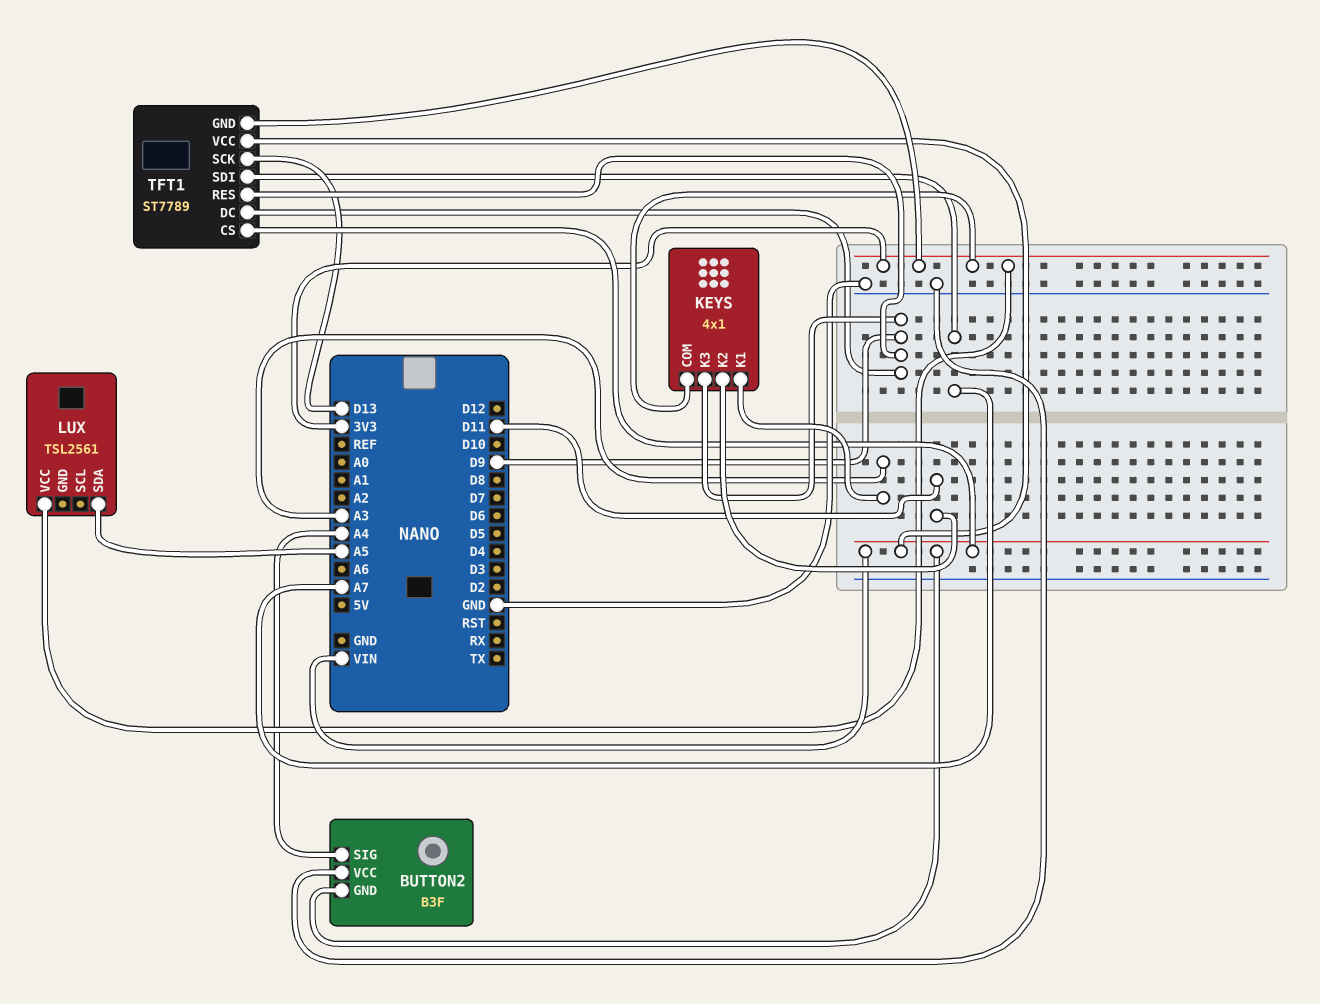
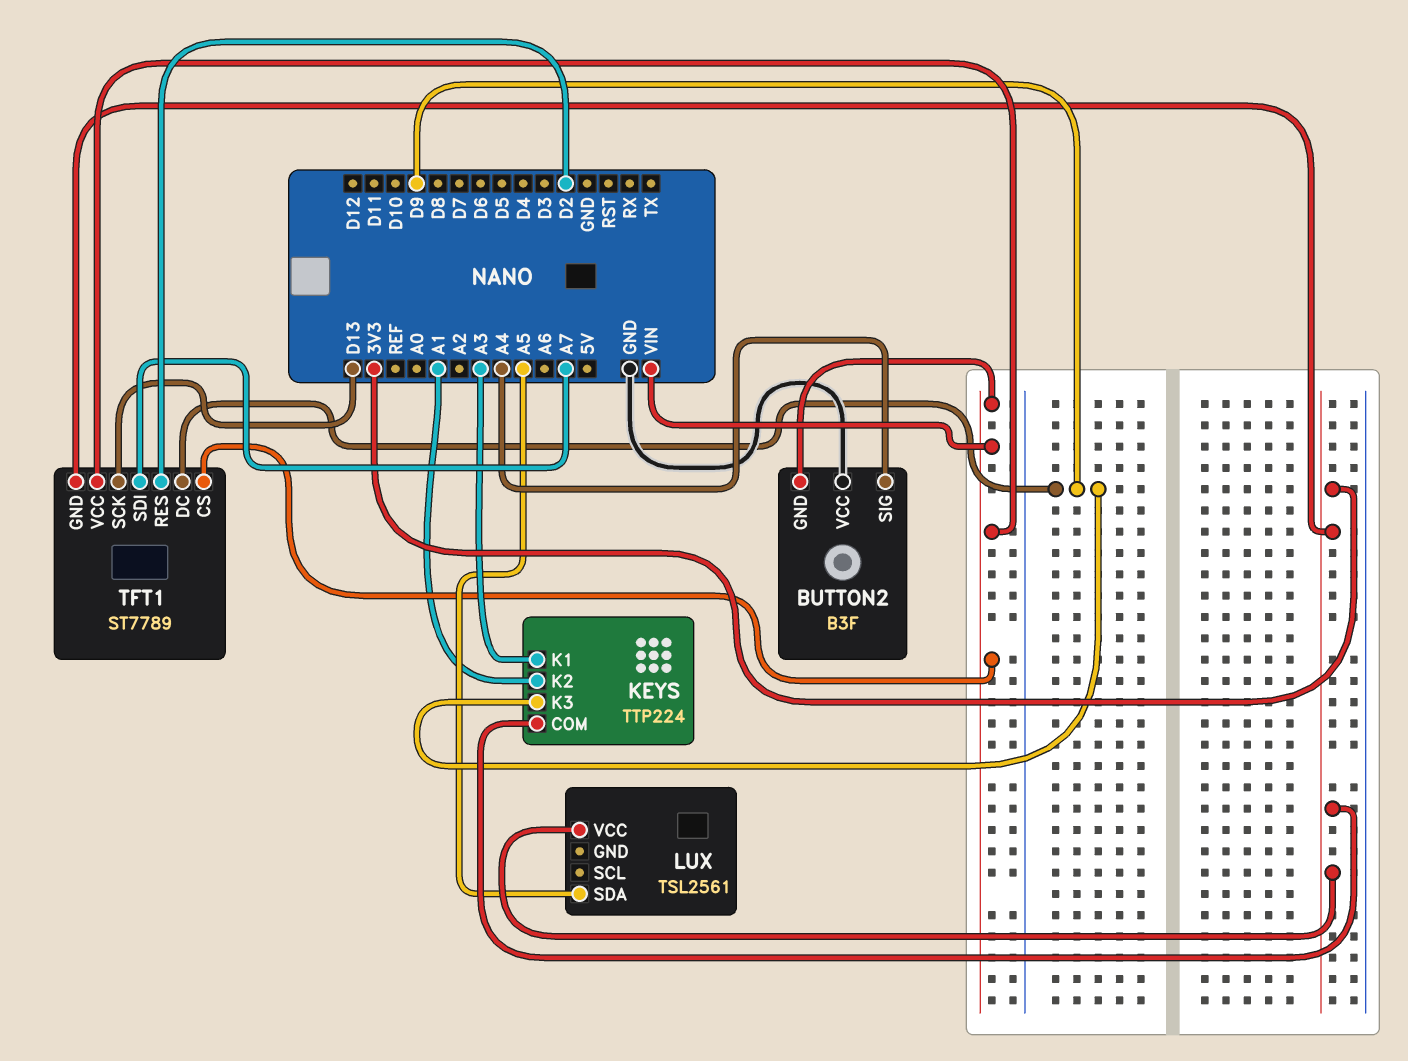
KEYS: 4x1 -> TTP224
KEYS pin K2: D11 -> A1
TFT1 pin RES: D9 -> D2

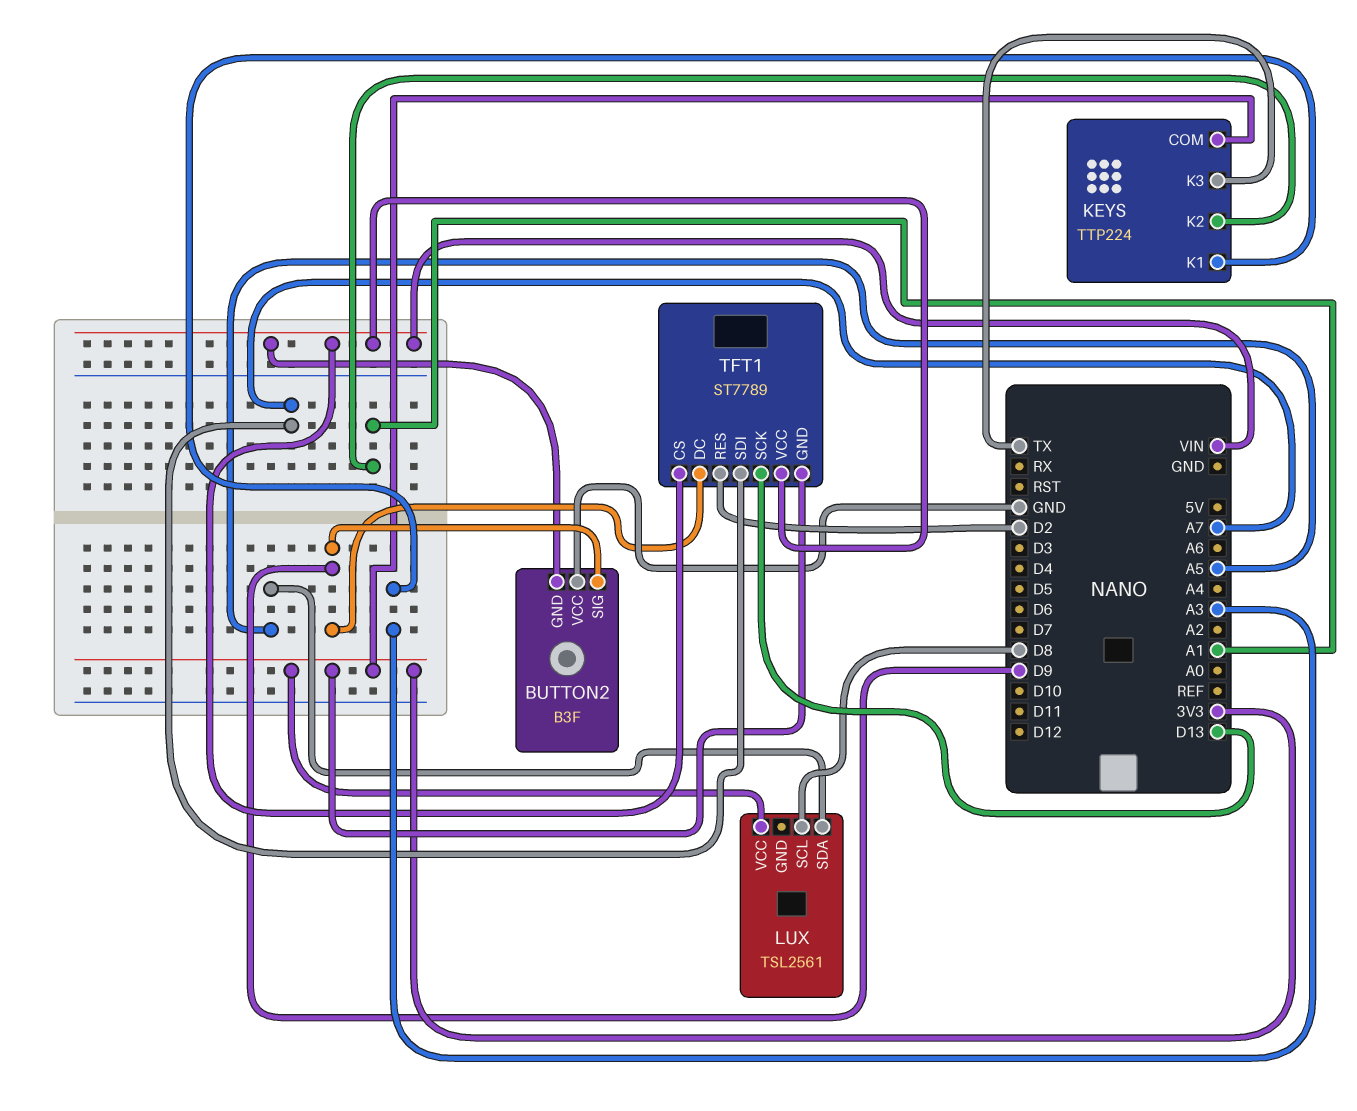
BUTTON2 pin SIG: A4 -> D9
KEYS pin K3: D9 -> TX
LUX pin SCL: none -> D8

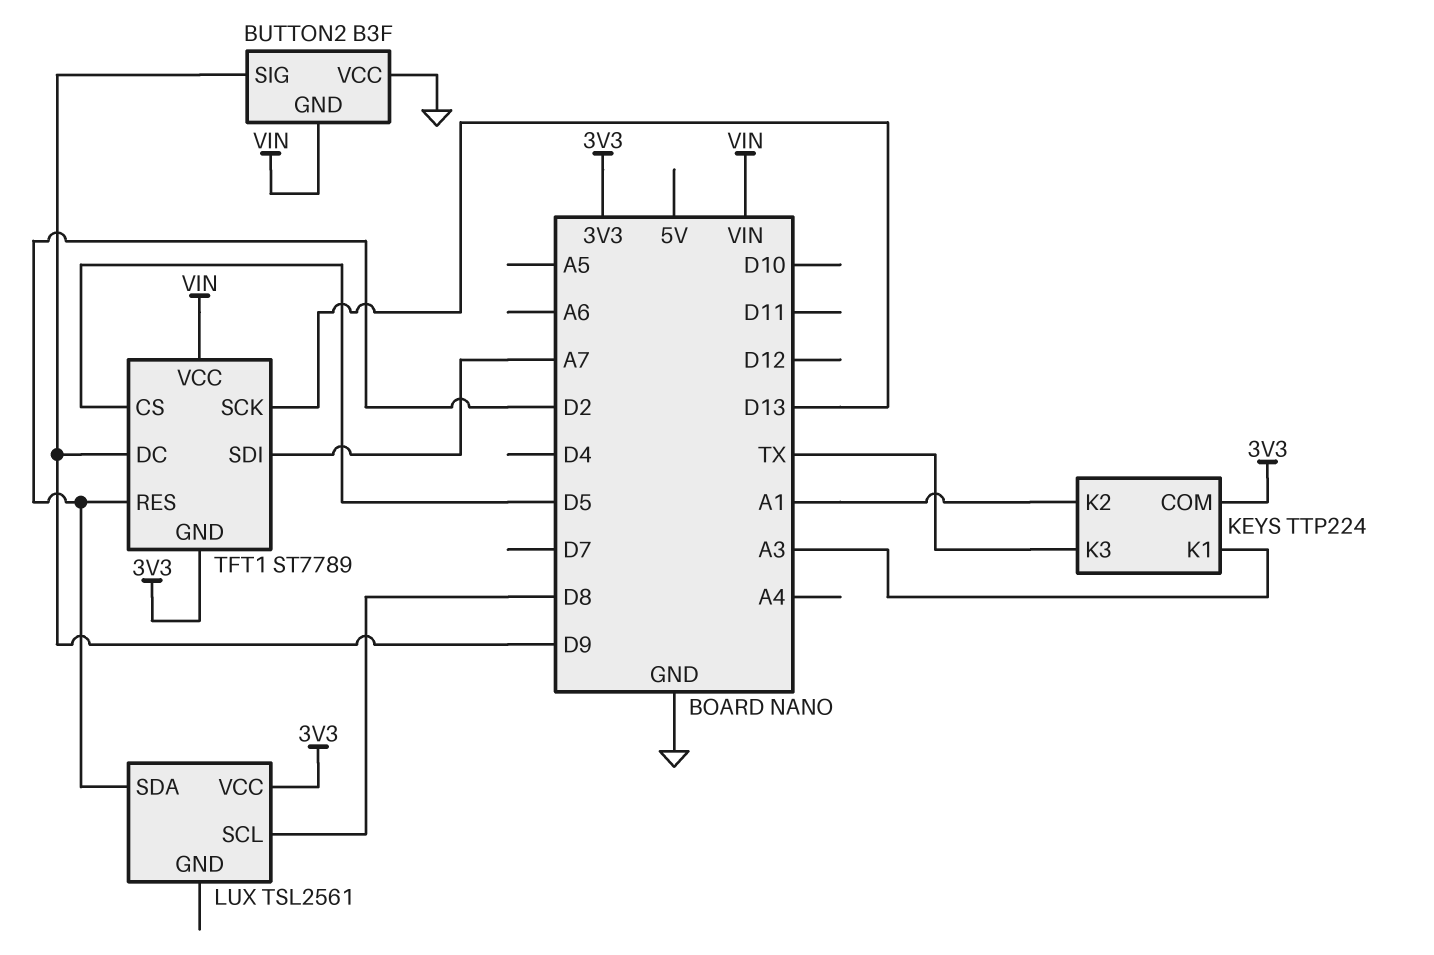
LUX pin SDA: A5 -> D2
TFT1 pin CS: VIN -> D5

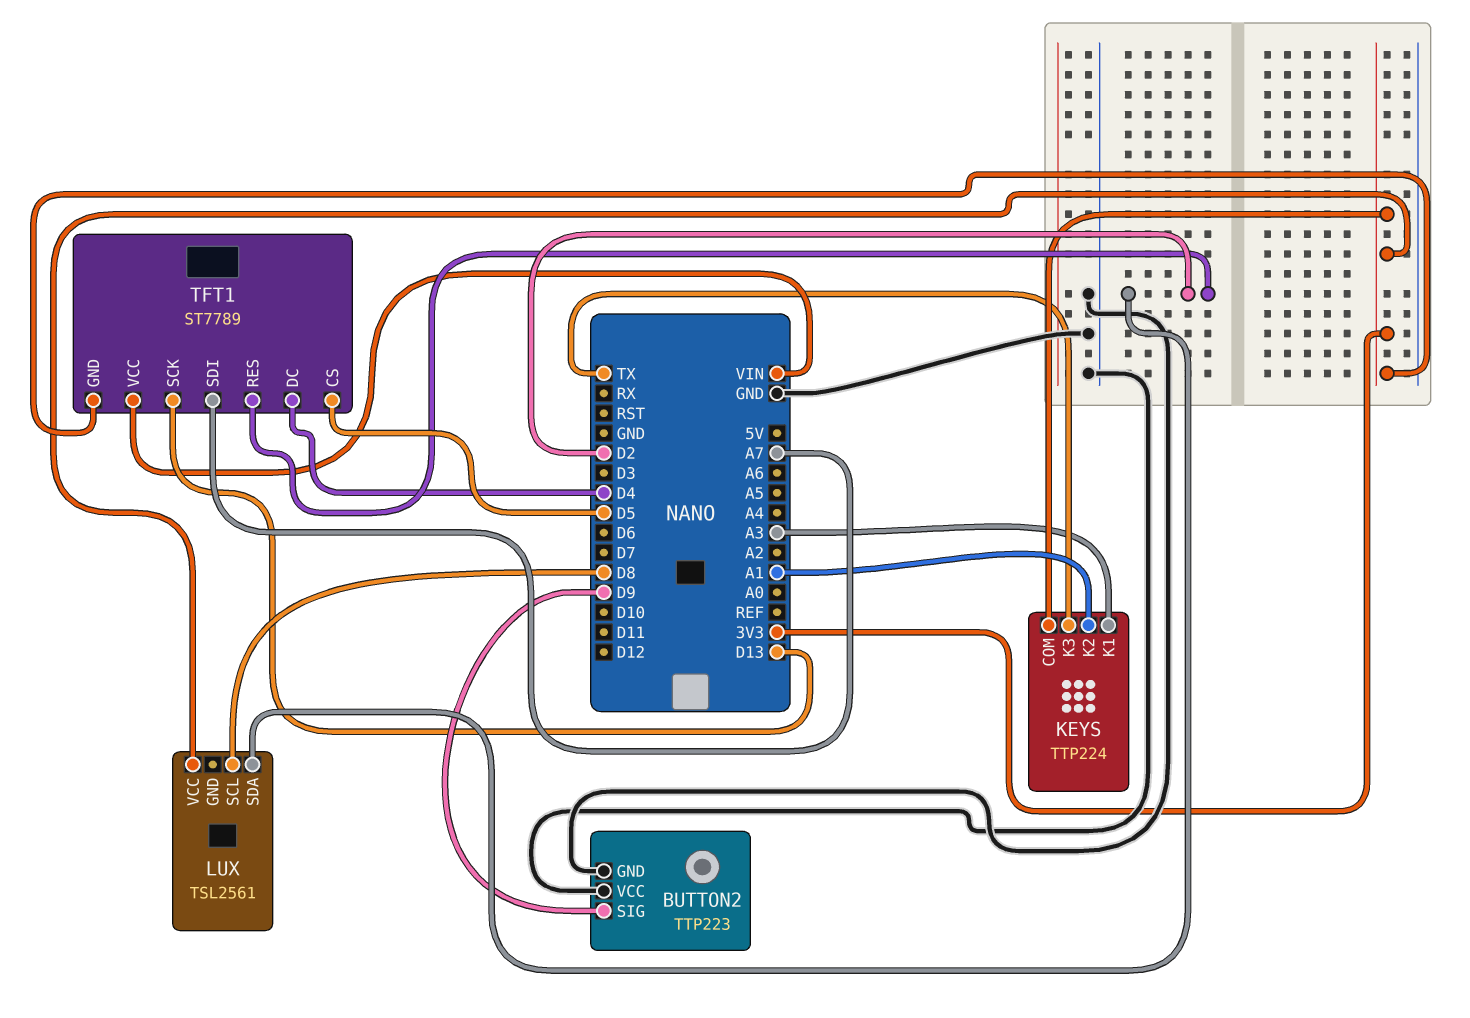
BUTTON2: B3F -> TTP223
BUTTON2 pin GND: VIN -> GND
TFT1 pin DC: D9 -> D4

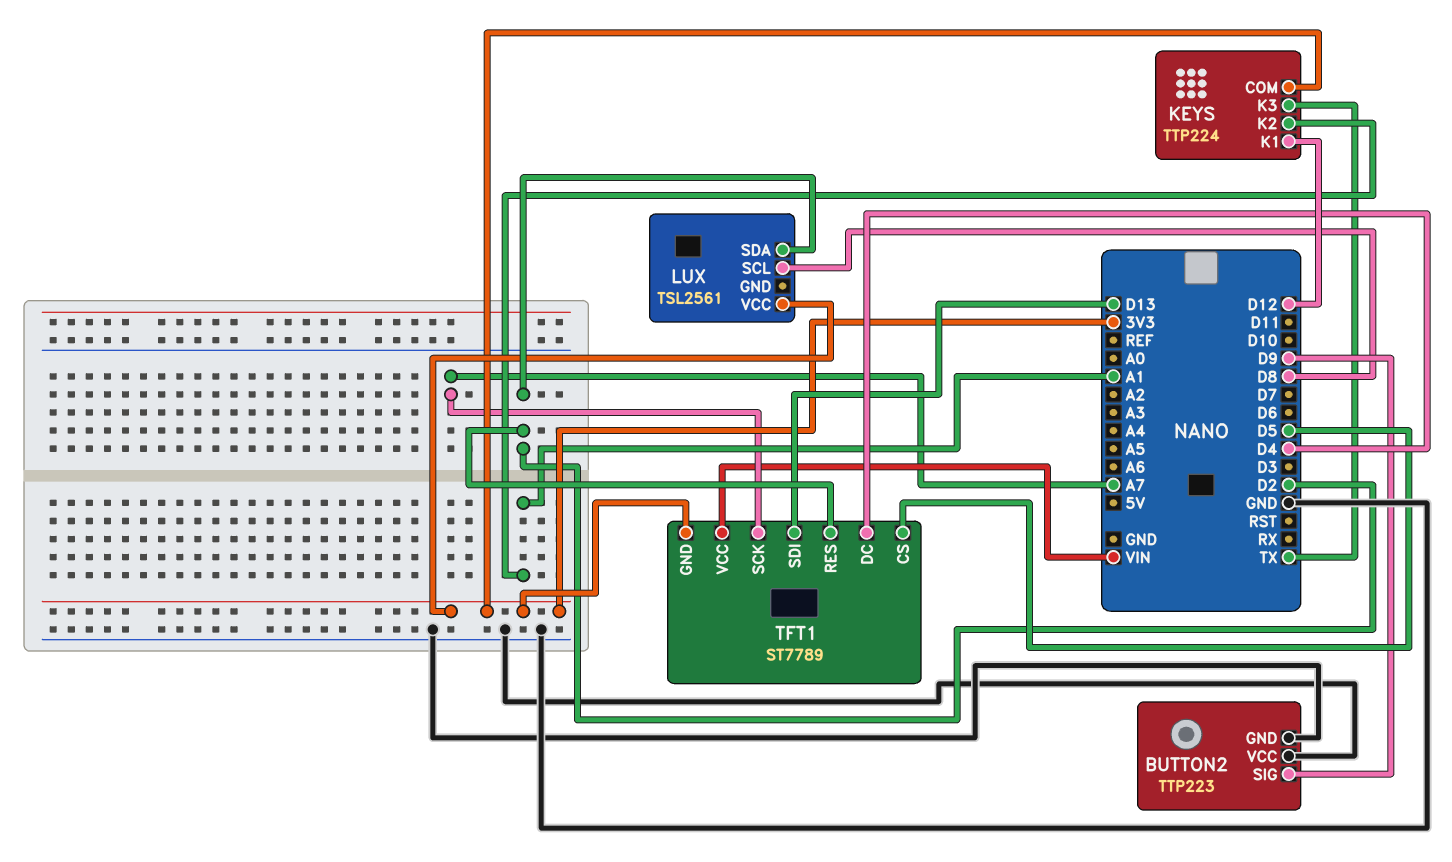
KEYS pin K1: A3 -> D12
TFT1 pin SCK: D13 -> A7
TFT1 pin SDI: A7 -> D13

